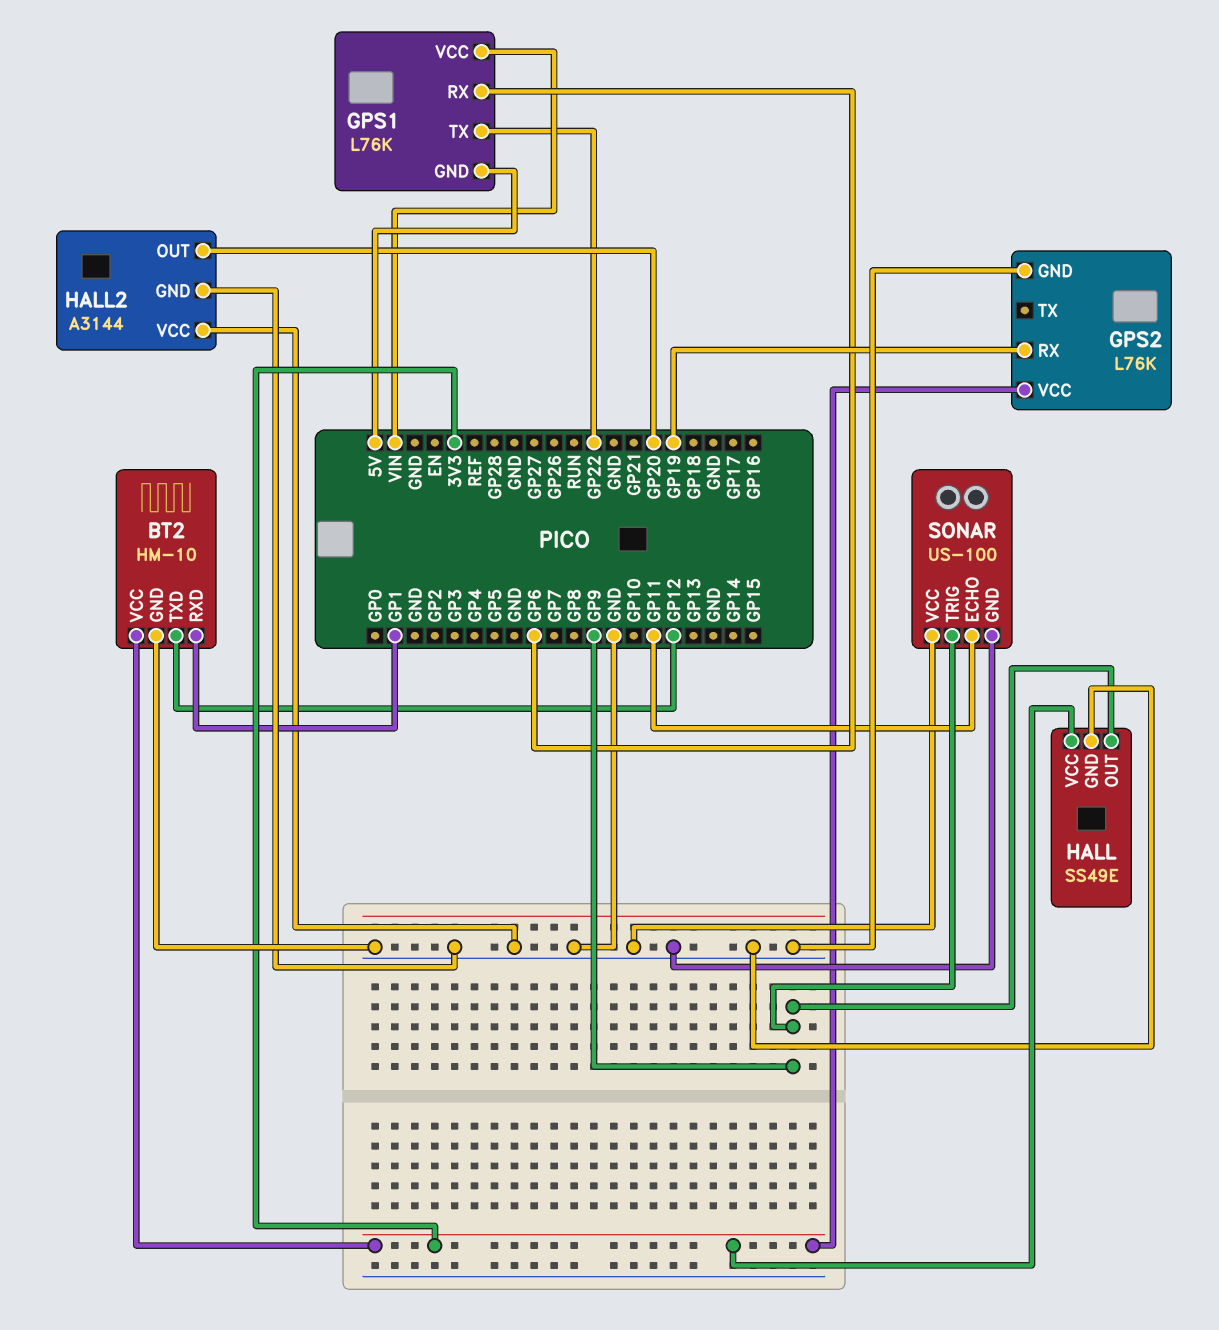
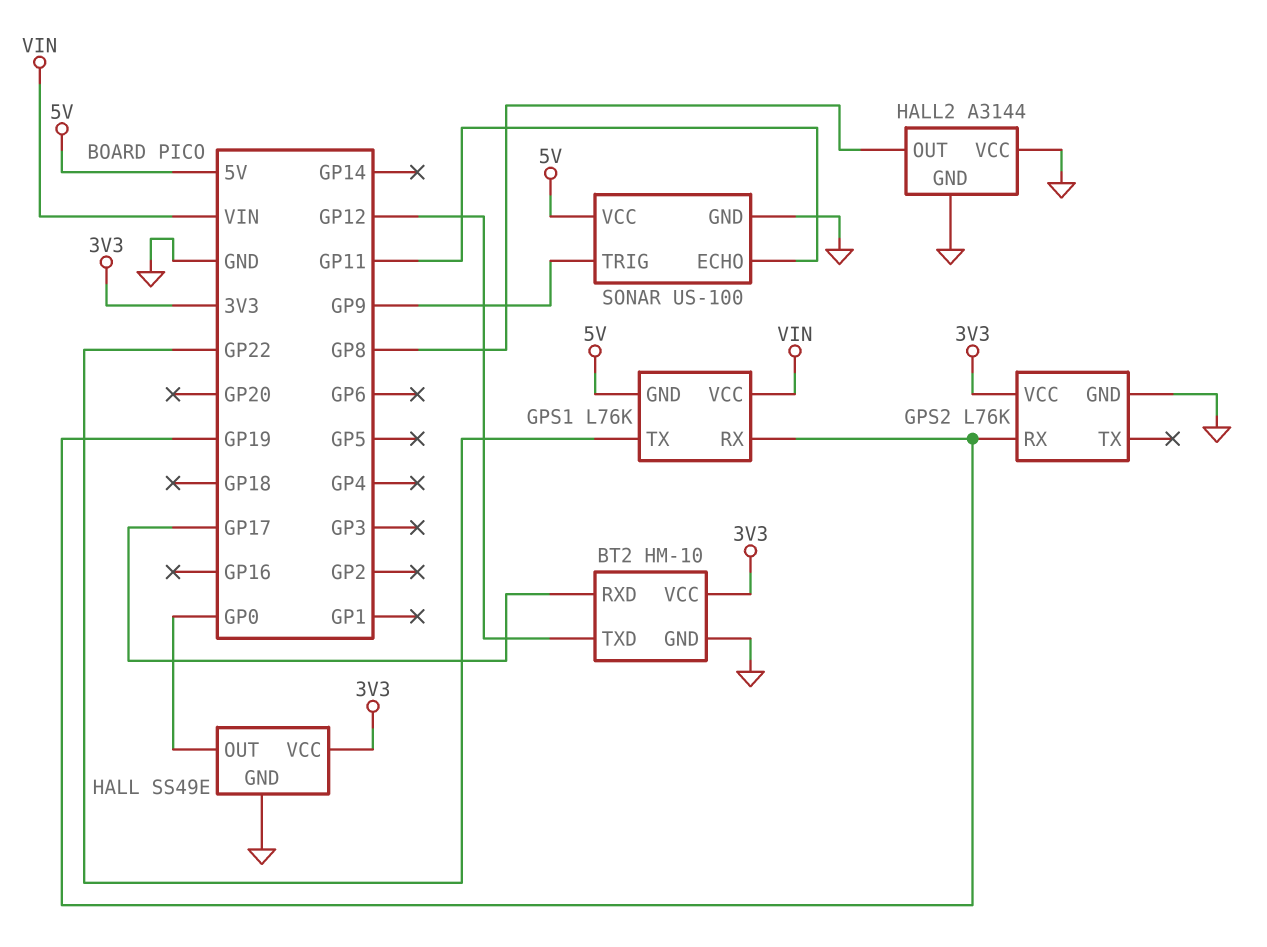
BT2 pin RXD: GP1 -> GP17
GPS1 pin RX: GP6 -> GP19
HALL pin OUT: GP9 -> GP0
HALL2 pin OUT: GP20 -> GP8
SONAR pin VCC: GND -> 5V

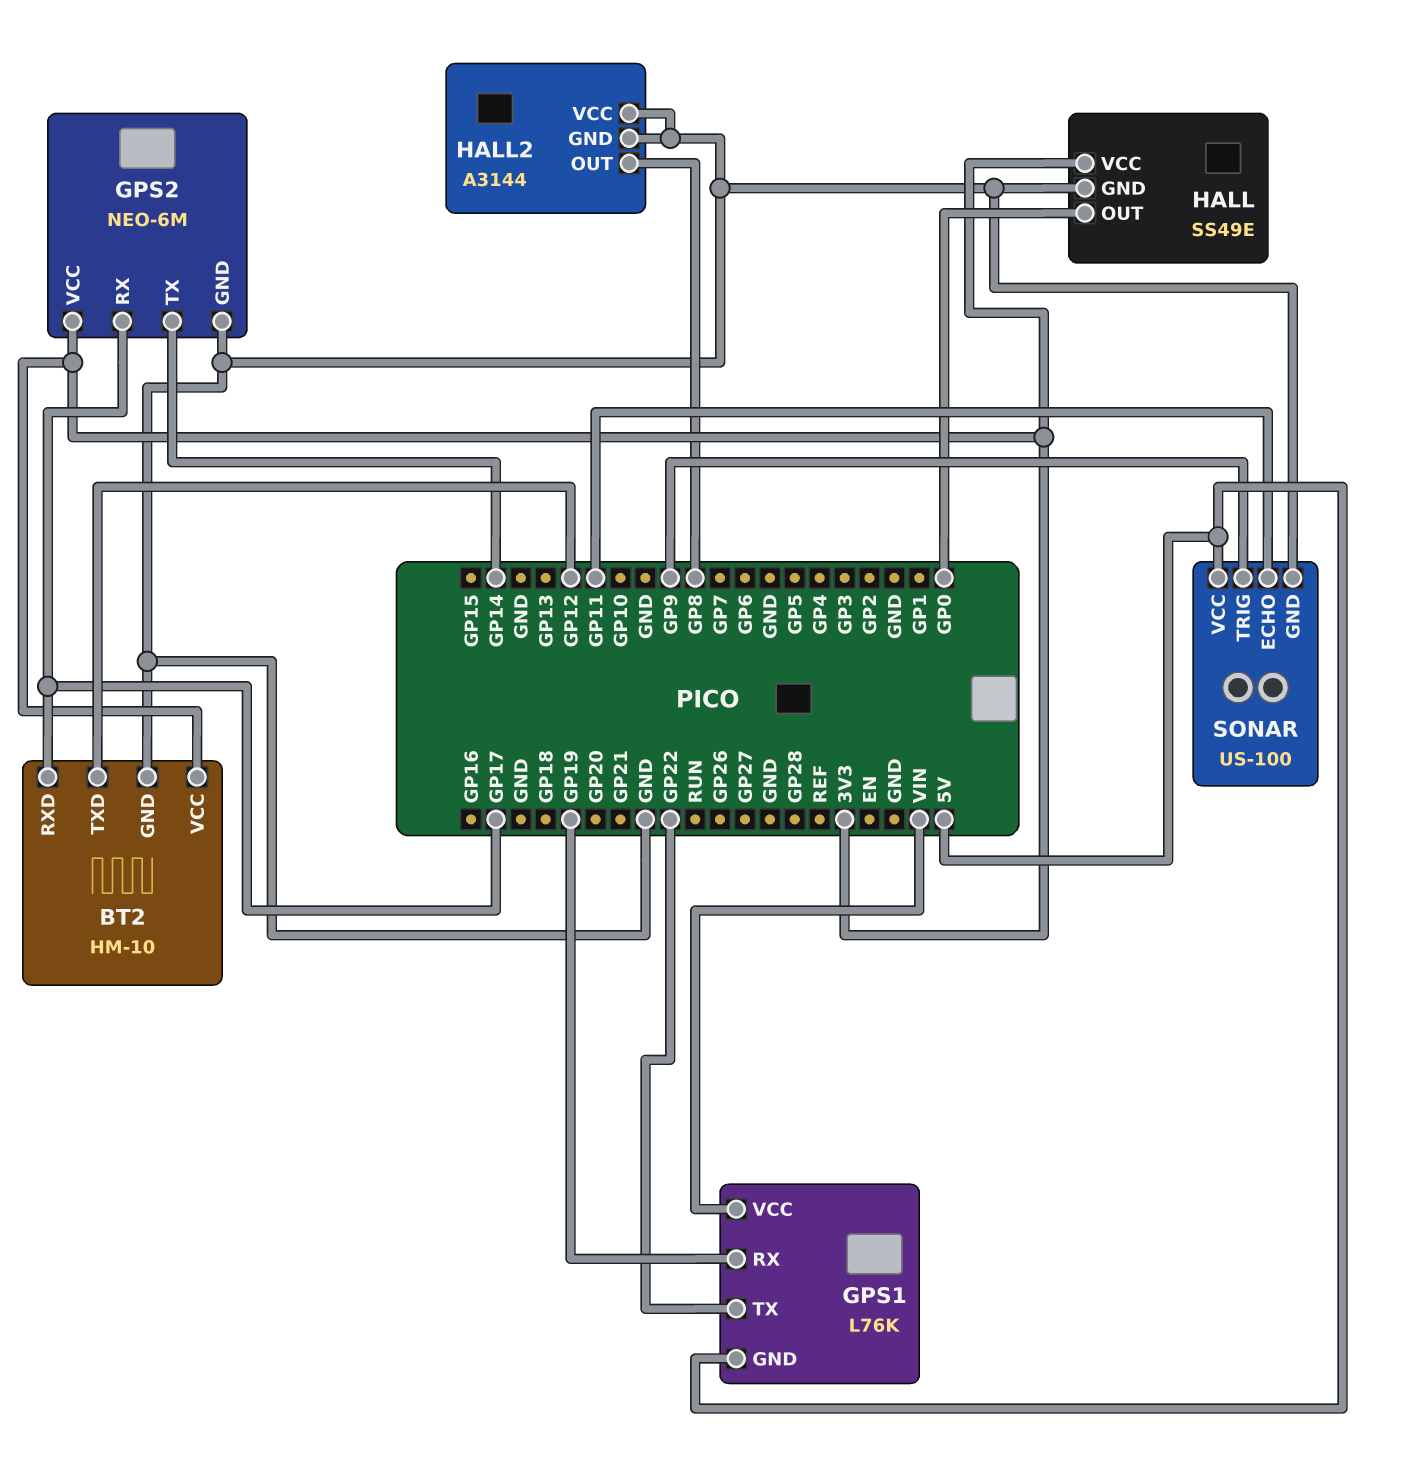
GPS2: L76K -> NEO-6M
GPS2 pin RX: GP19 -> GP17
GPS2 pin TX: none -> GP14

